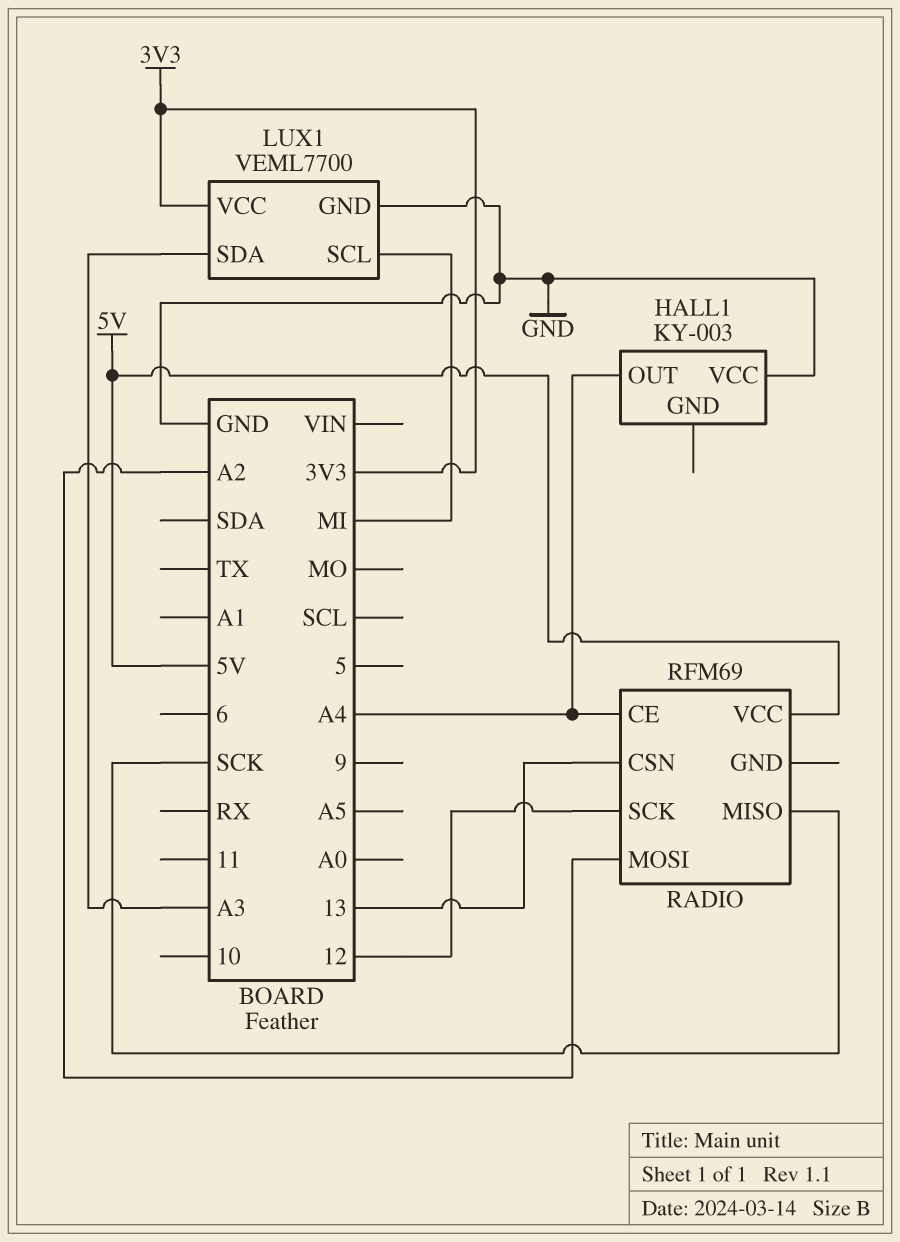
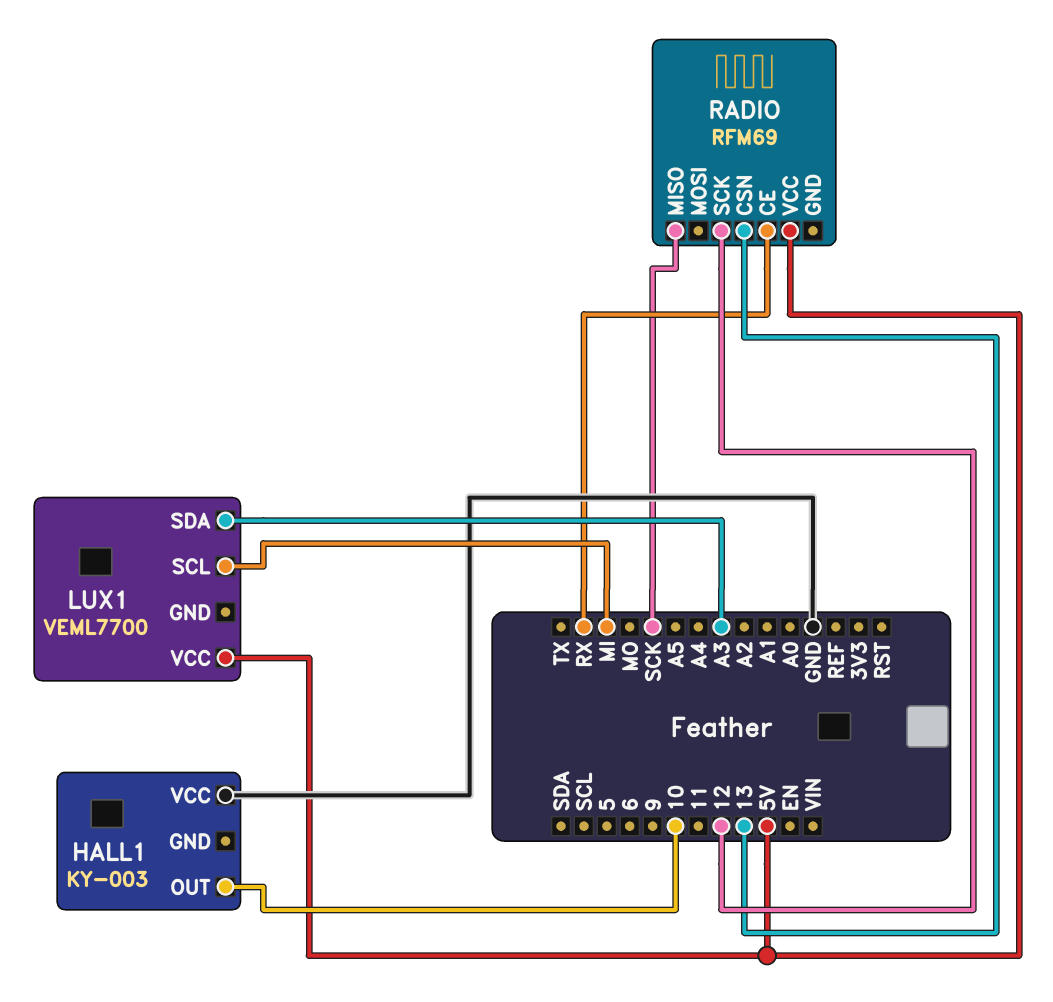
HALL1 pin OUT: A4 -> 10
LUX1 pin GND: GND -> none
LUX1 pin VCC: 3V3 -> 5V
RADIO pin CE: A4 -> RX
RADIO pin MOSI: A2 -> none

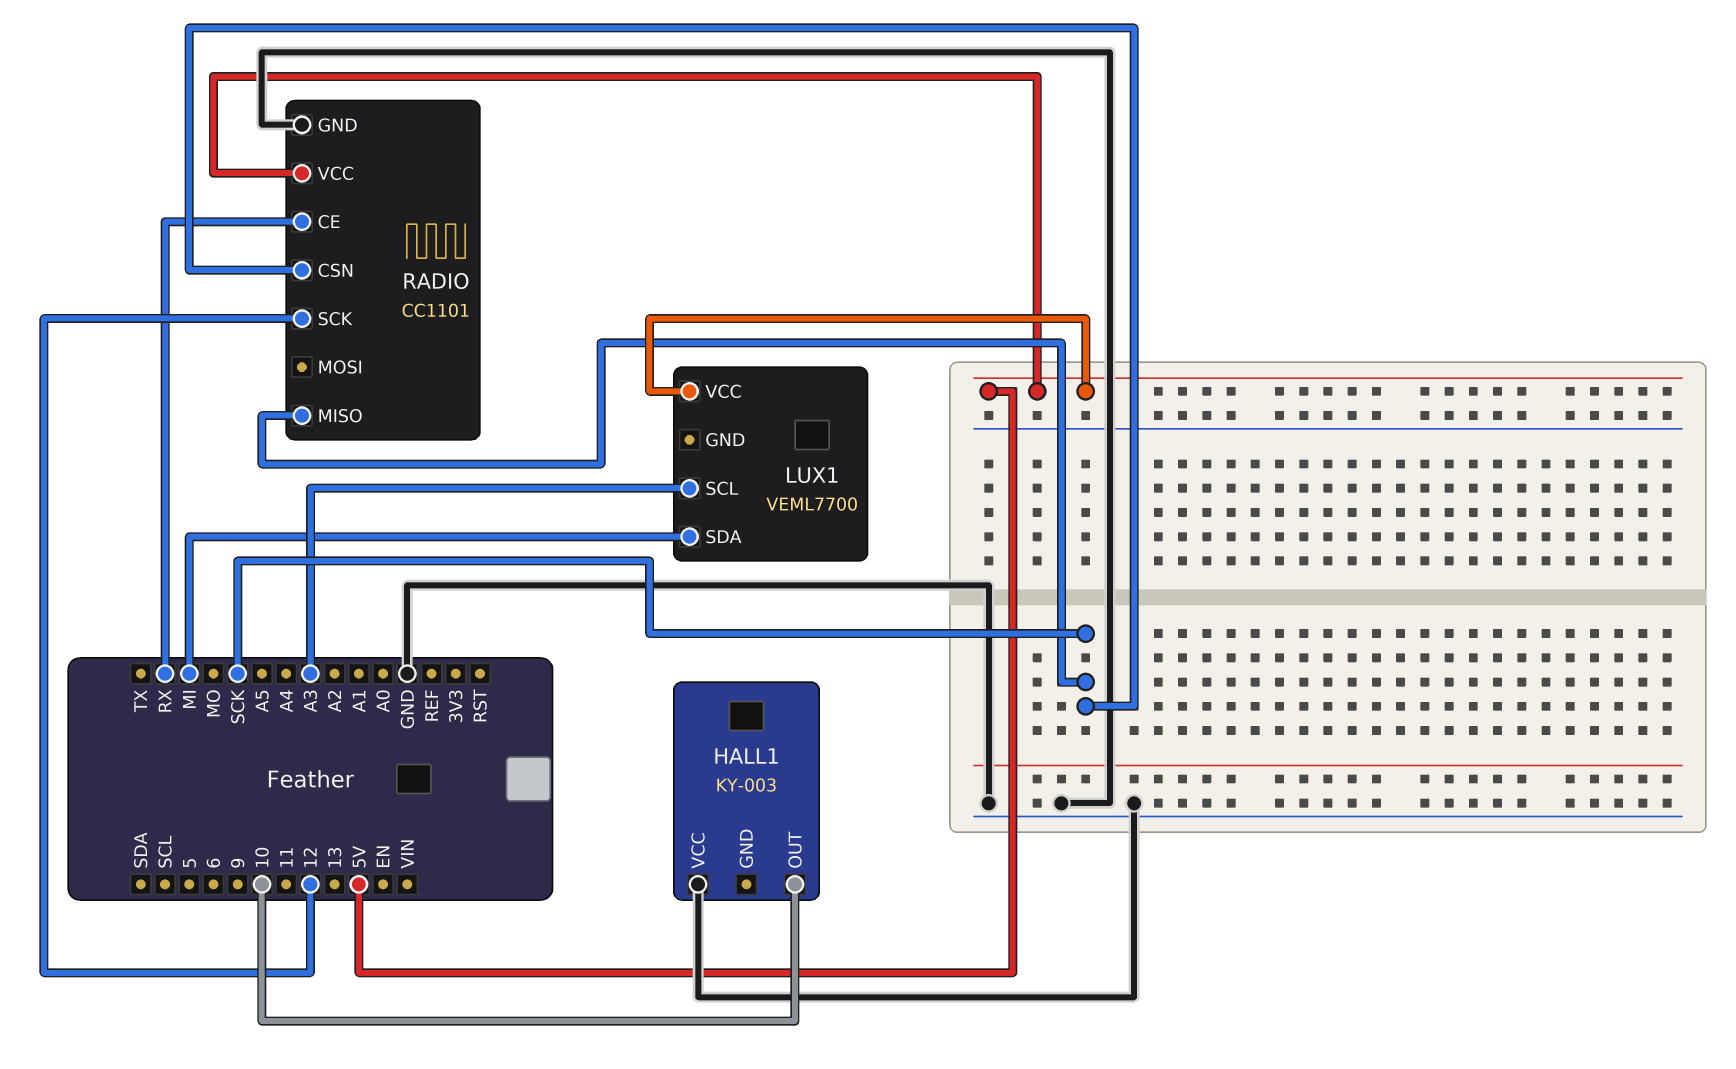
LUX1 pin SCL: MI -> A3
LUX1 pin SDA: A3 -> MI
RADIO: RFM69 -> CC1101
RADIO pin CSN: 13 -> SCK
RADIO pin GND: none -> GND

